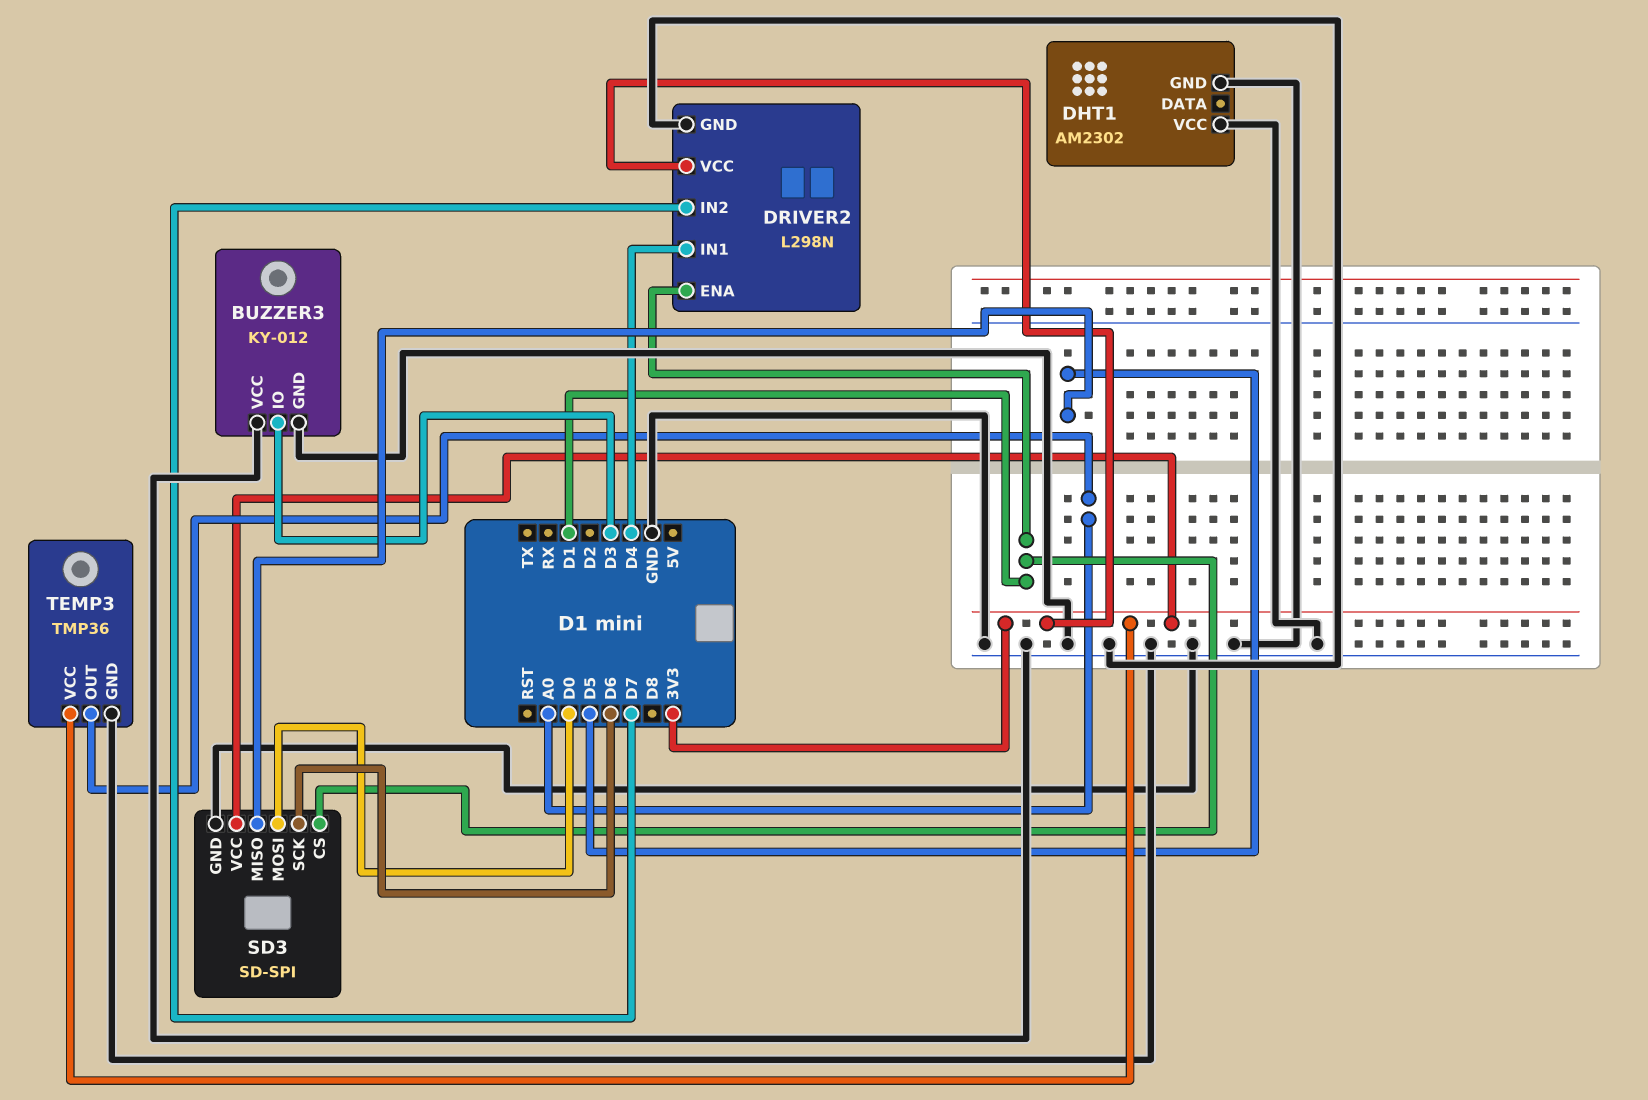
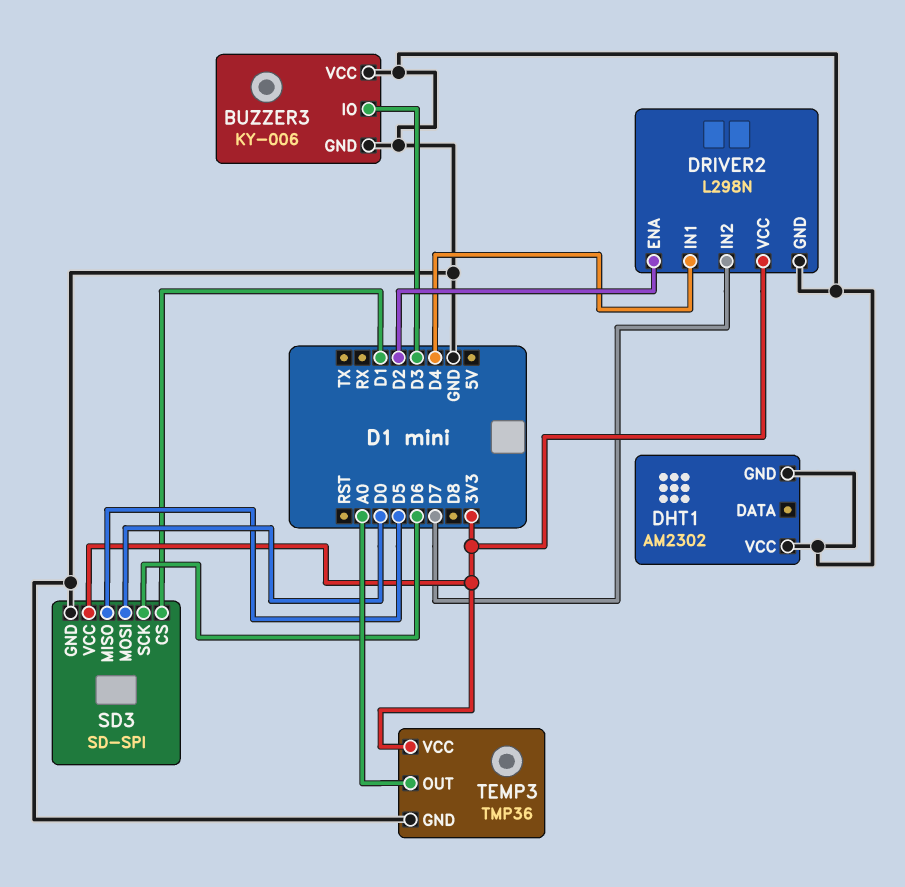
BUZZER3: KY-012 -> KY-006
DRIVER2 pin ENA: D1 -> D2

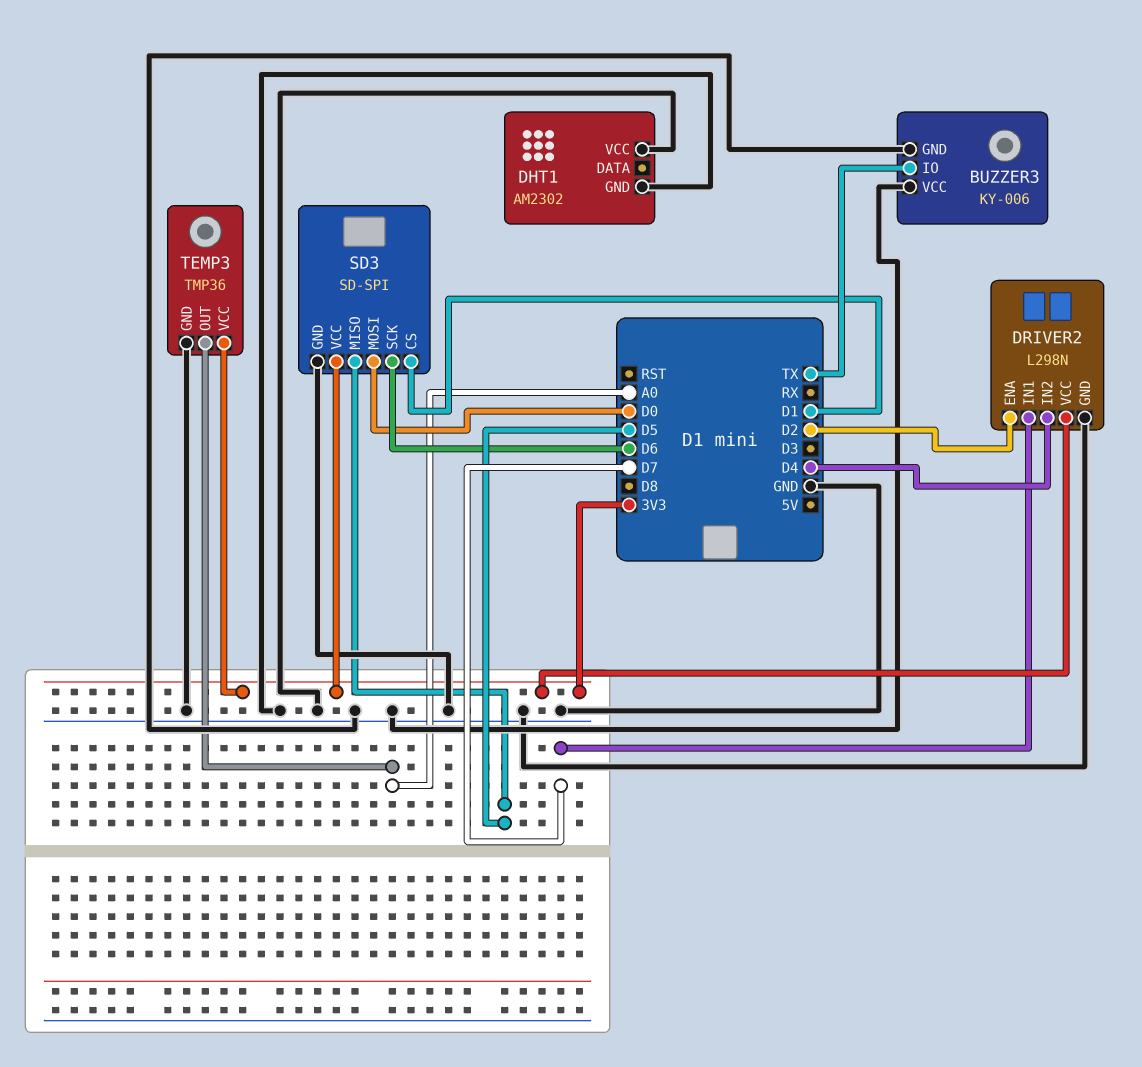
BUZZER3 pin IO: D3 -> TX
DRIVER2 pin IN1: D4 -> D7
DRIVER2 pin IN2: D7 -> D4

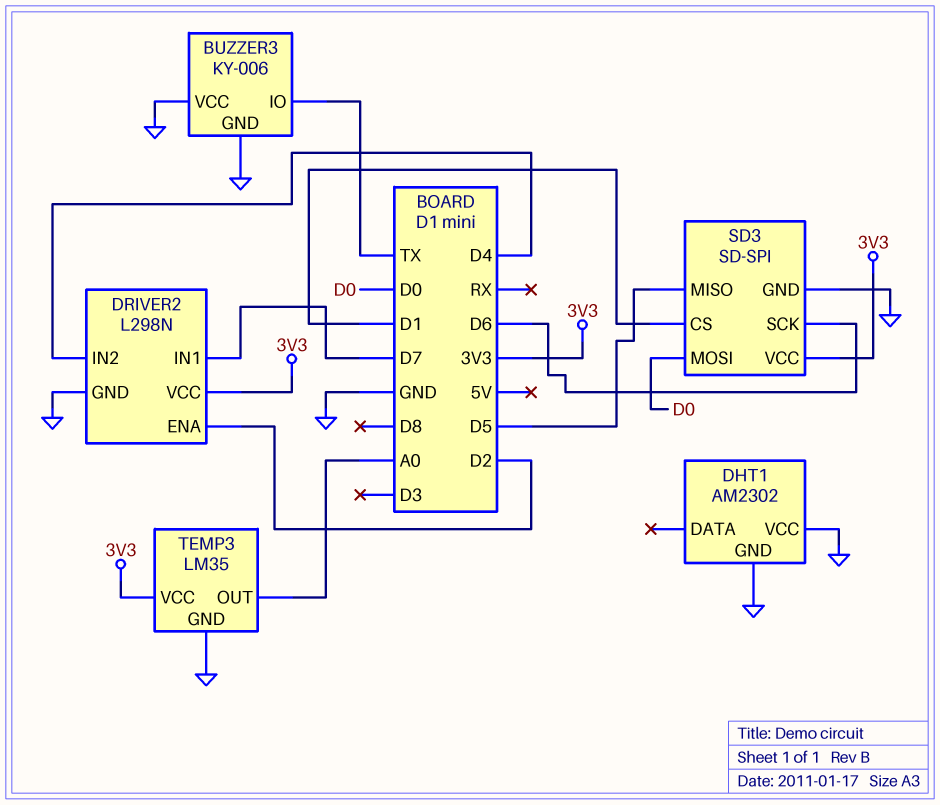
TEMP3: TMP36 -> LM35

